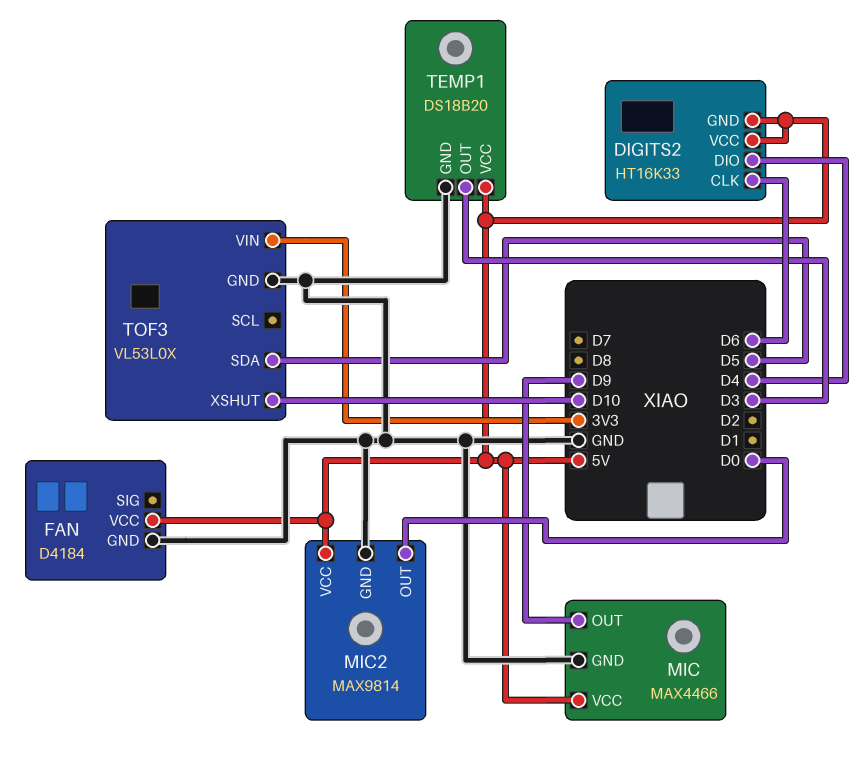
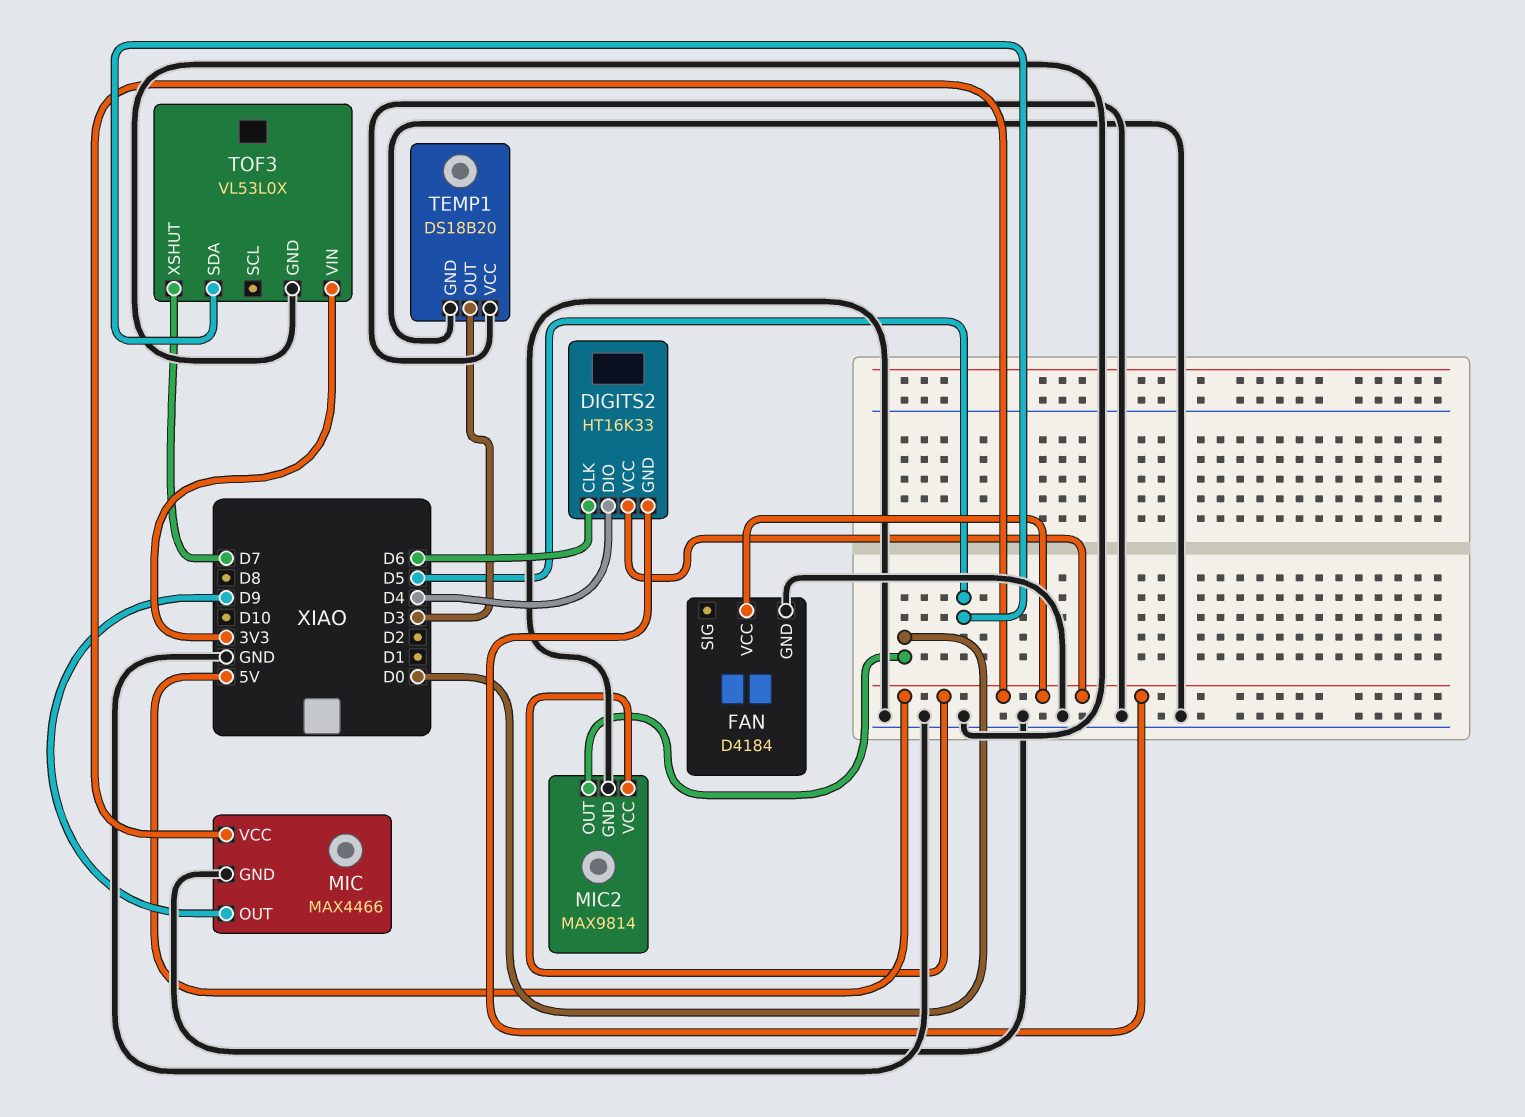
TEMP1 pin VCC: 5V -> GND
TOF3 pin XSHUT: D10 -> D7

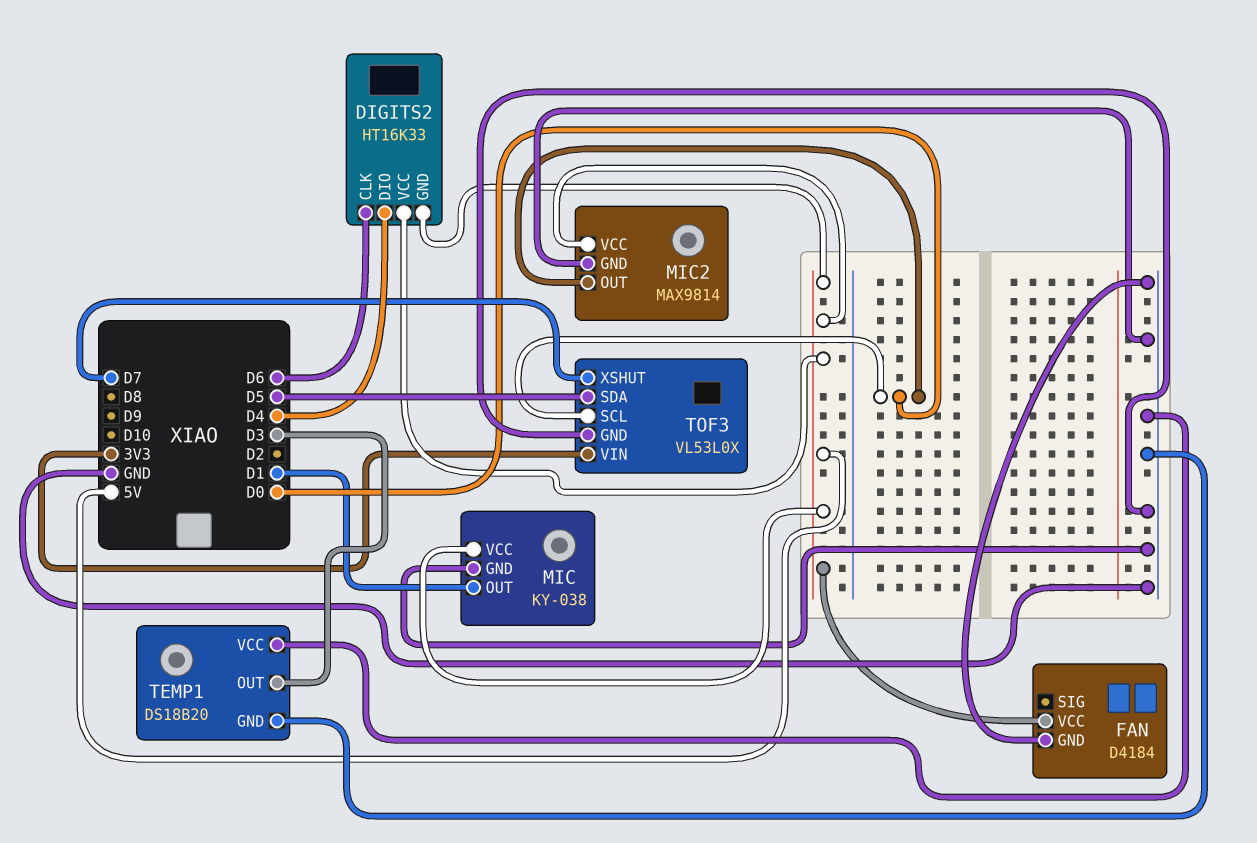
MIC: MAX4466 -> KY-038
MIC pin OUT: D9 -> D1
TOF3 pin SCL: none -> D0

